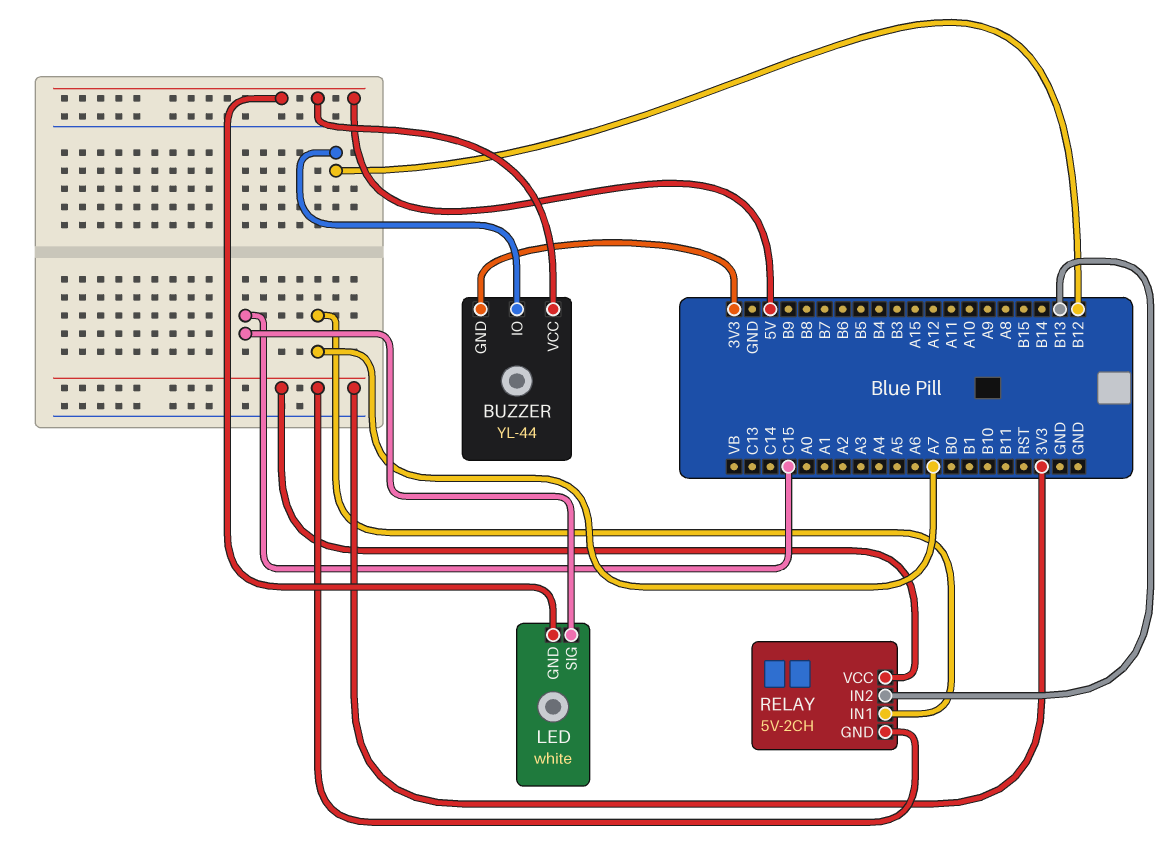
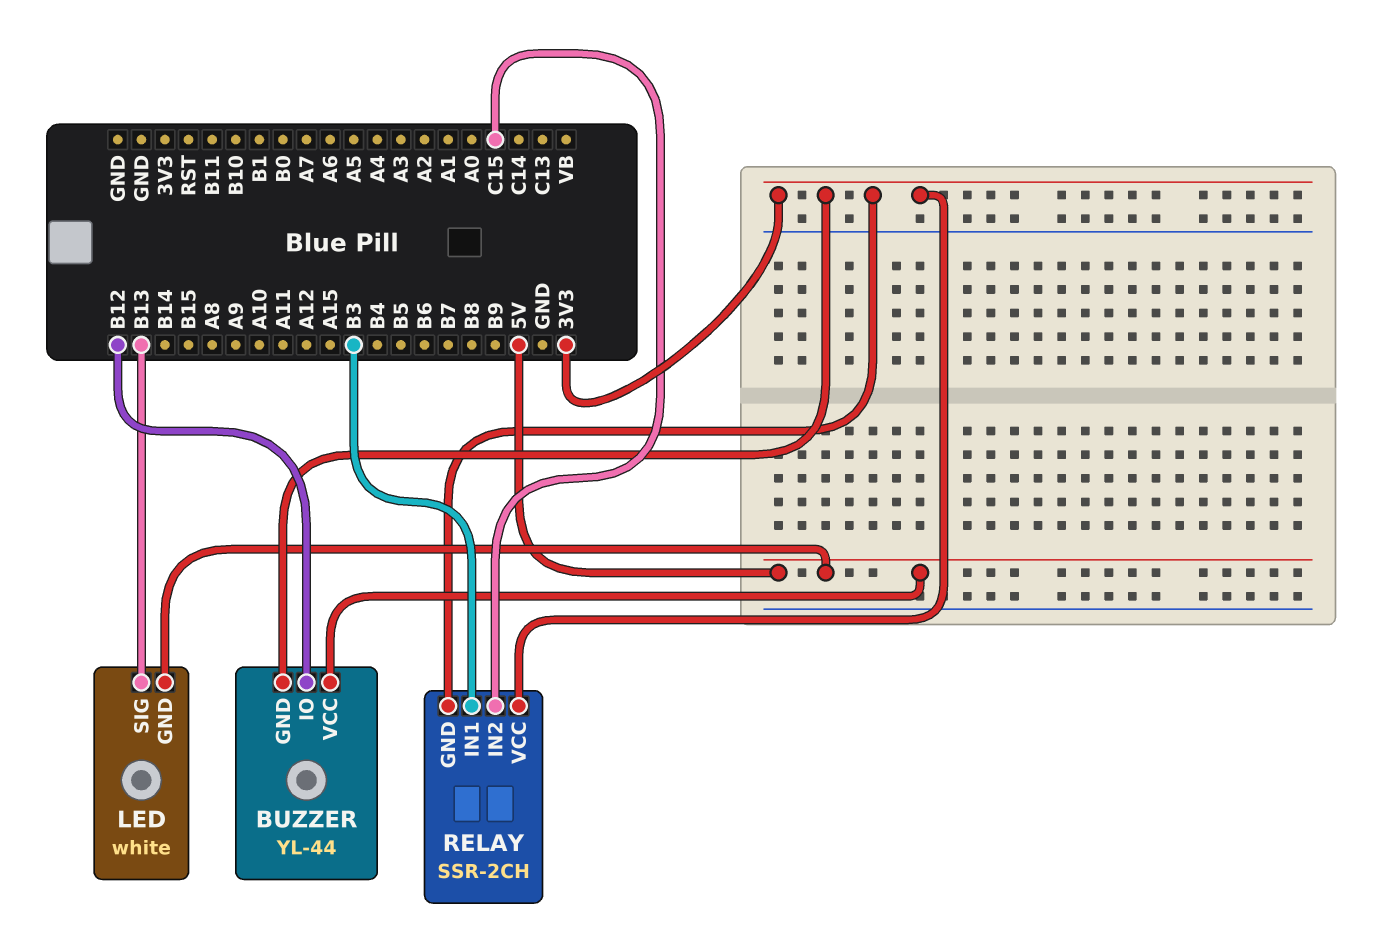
LED pin SIG: C15 -> B13
RELAY: 5V-2CH -> SSR-2CH
RELAY pin IN1: A7 -> B3
RELAY pin IN2: B13 -> C15

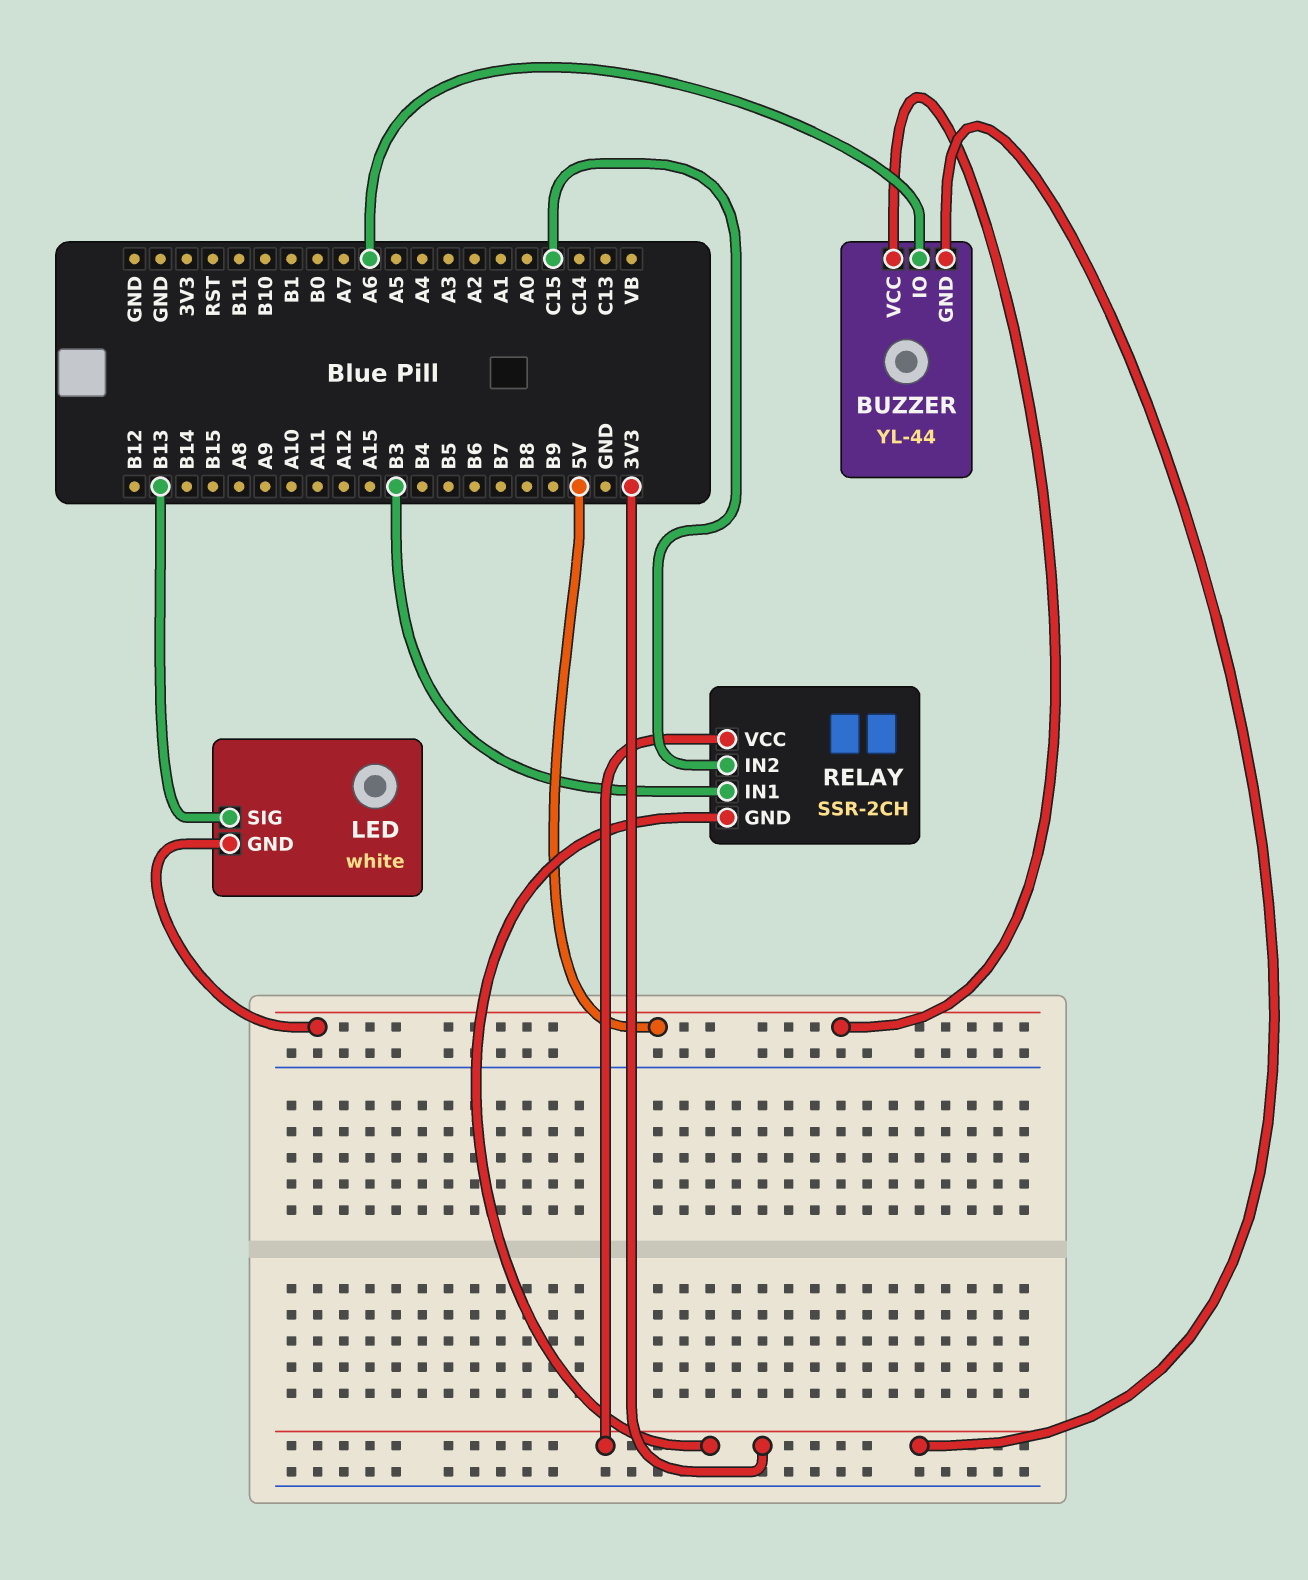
BUZZER pin IO: B12 -> A6

